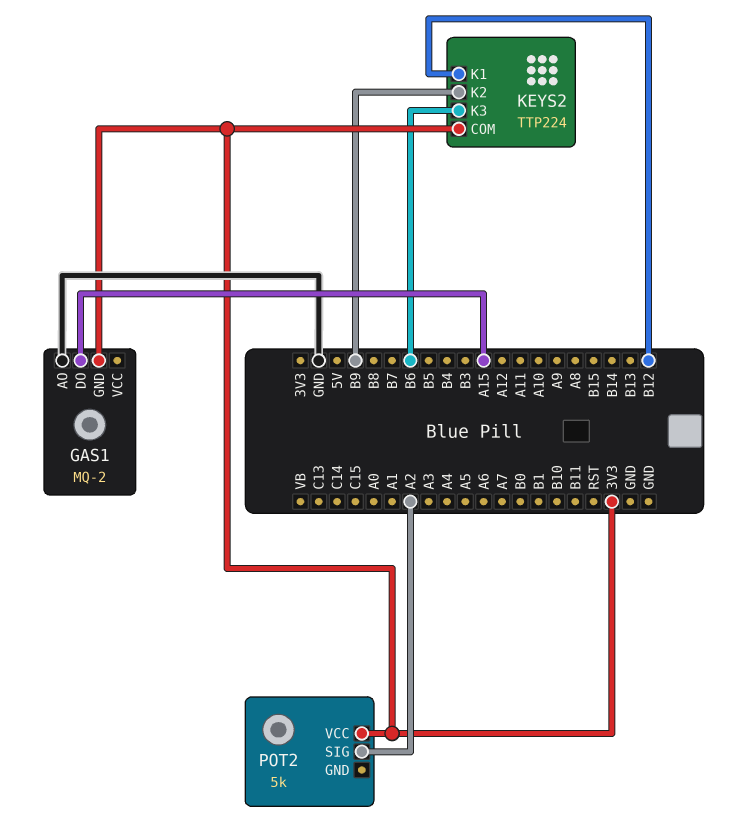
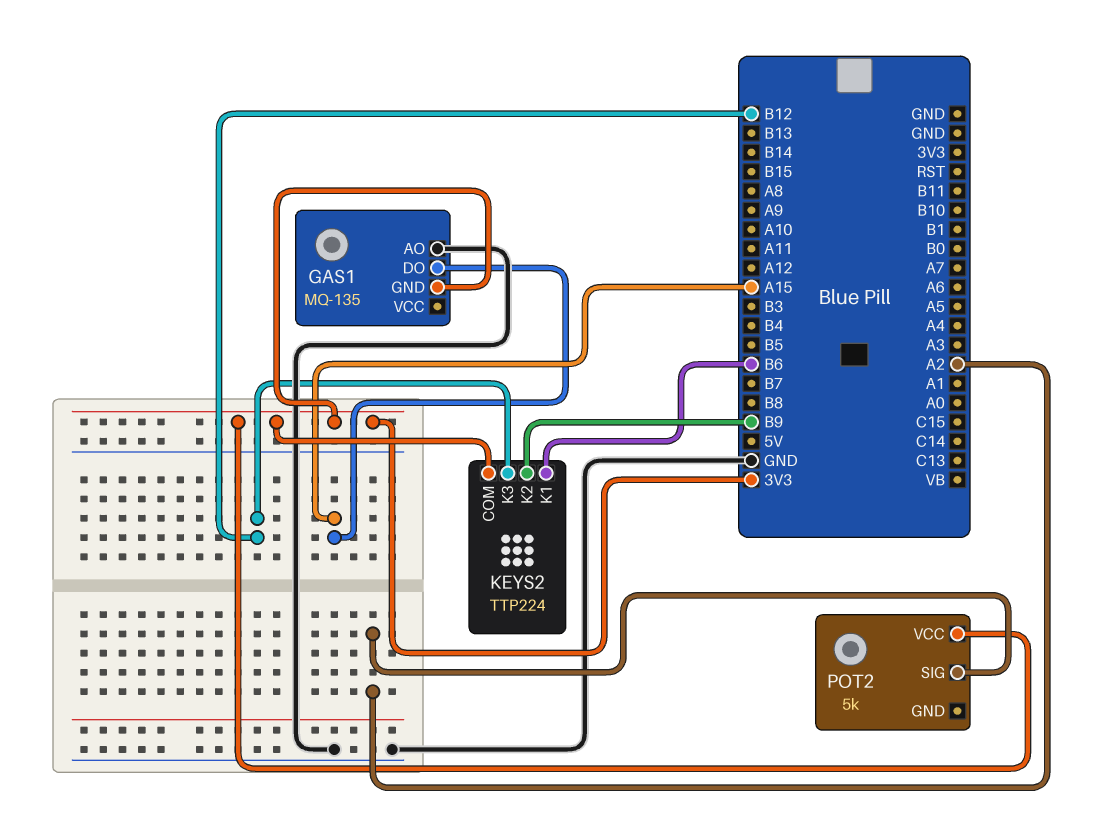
GAS1: MQ-2 -> MQ-135
KEYS2 pin K1: B12 -> B6
KEYS2 pin K3: B6 -> B12

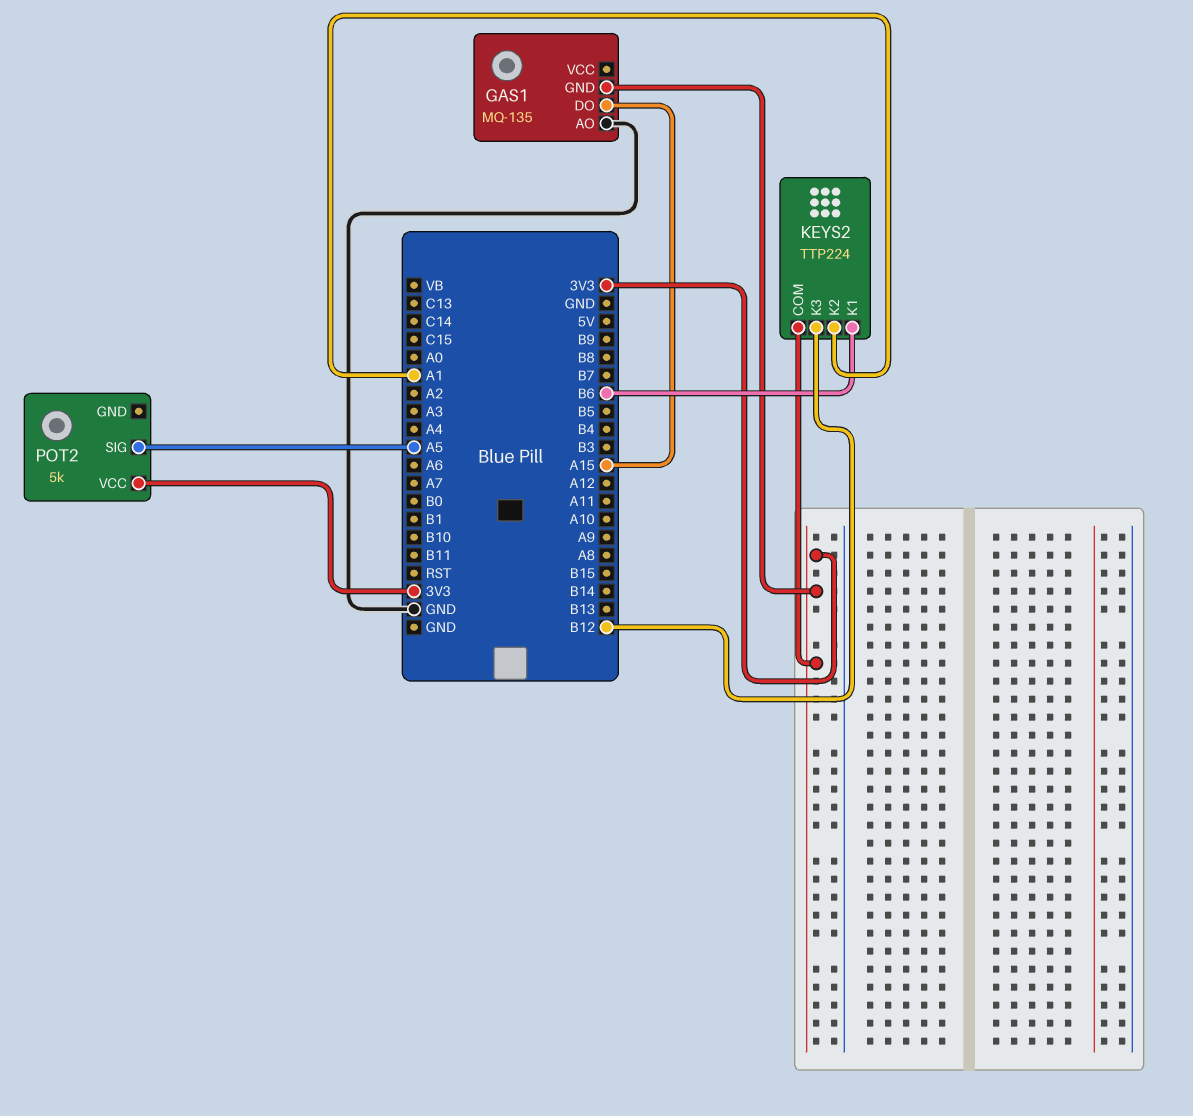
KEYS2 pin K2: B9 -> A1
POT2 pin SIG: A2 -> A5

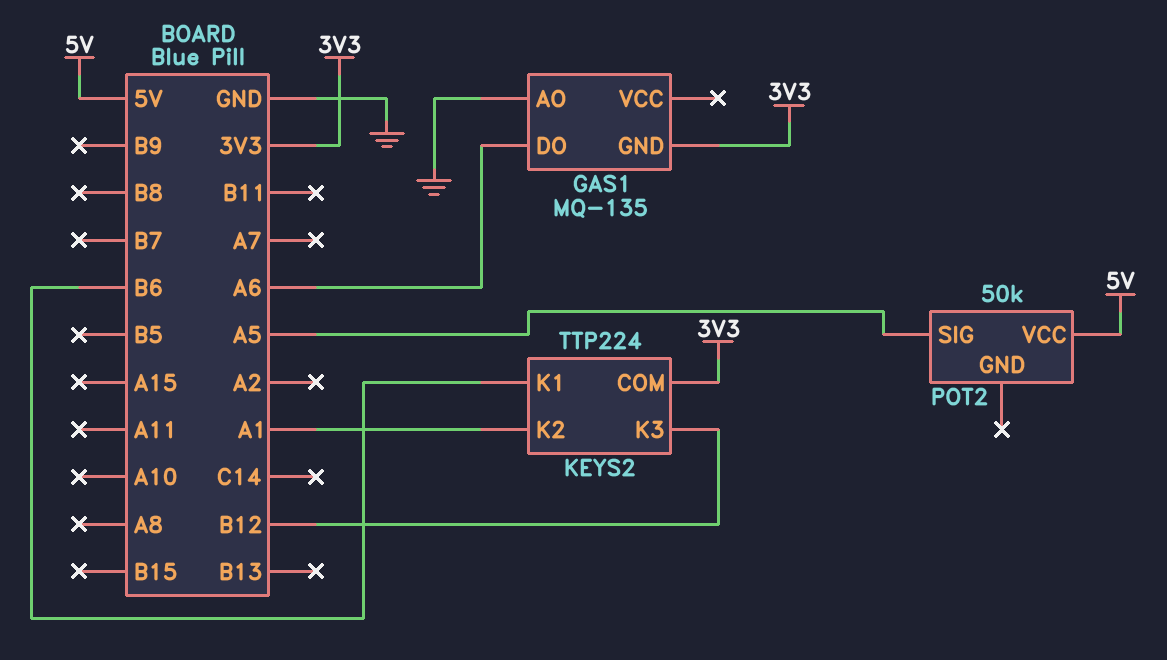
GAS1 pin DO: A15 -> A6
POT2: 5k -> 50k
POT2 pin VCC: 3V3 -> 5V

